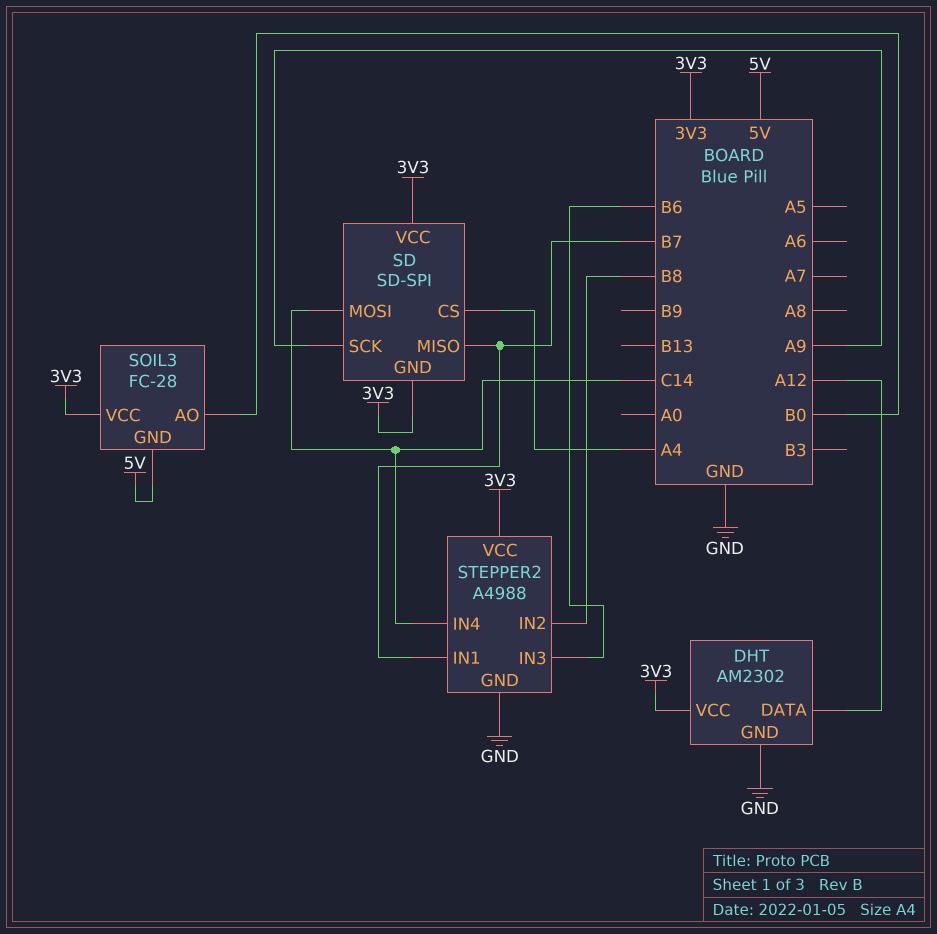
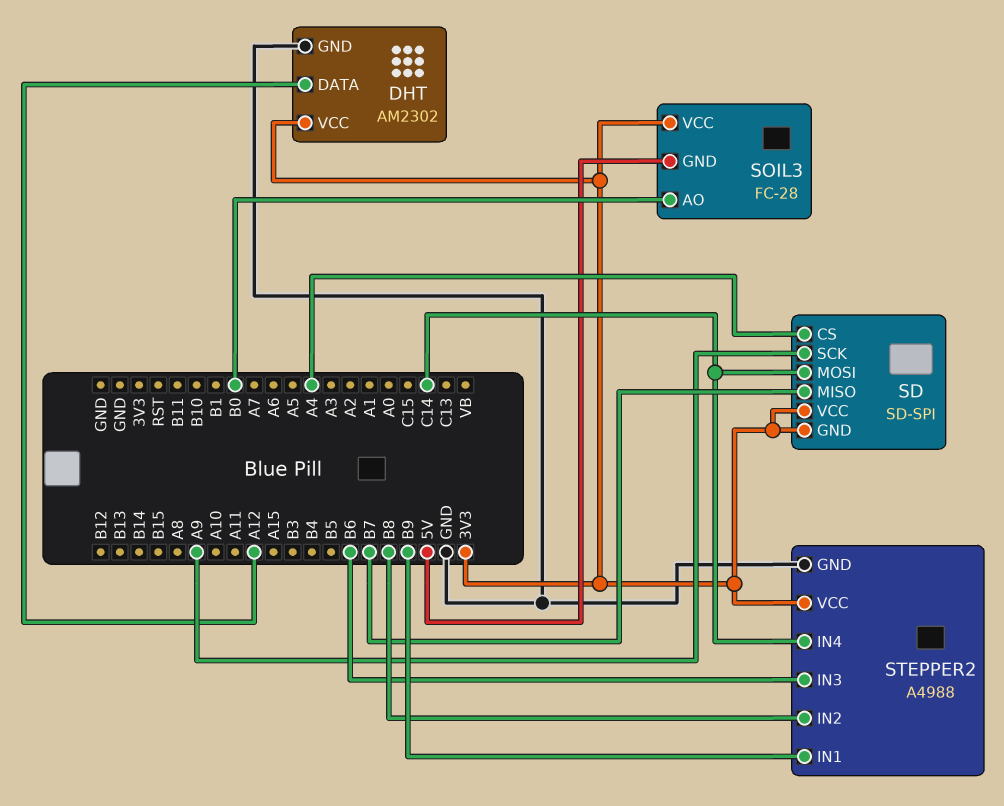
STEPPER2 pin IN1: B7 -> B9

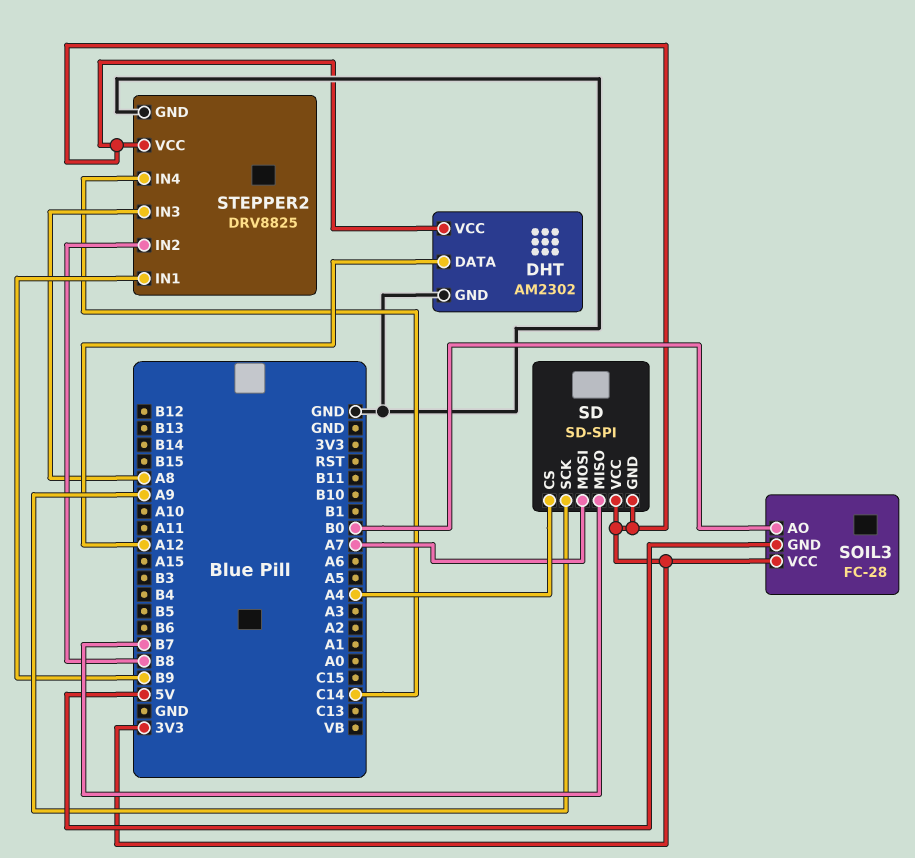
SD pin MOSI: C14 -> A7
STEPPER2: A4988 -> DRV8825
STEPPER2 pin IN3: B6 -> A8

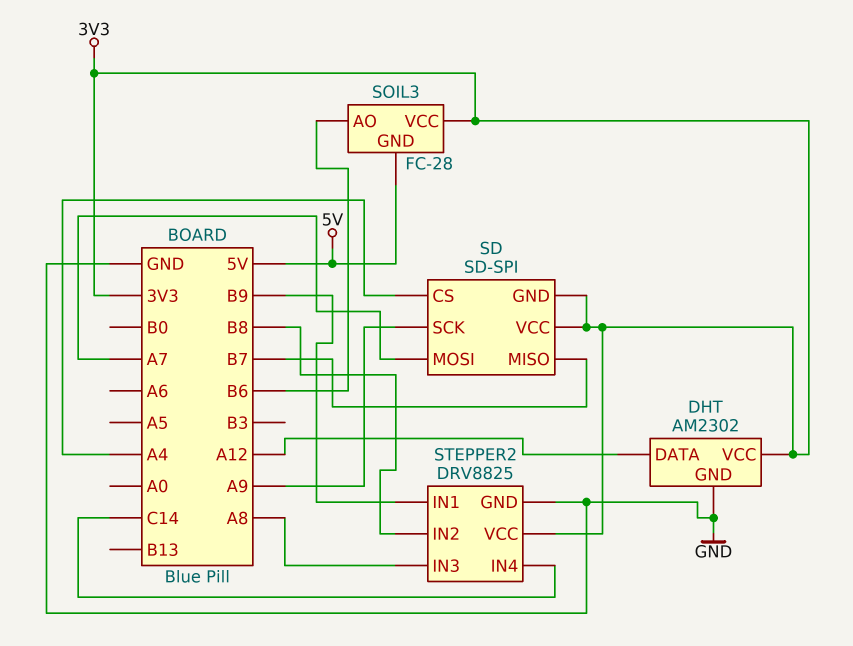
SOIL3 pin AO: B0 -> B6

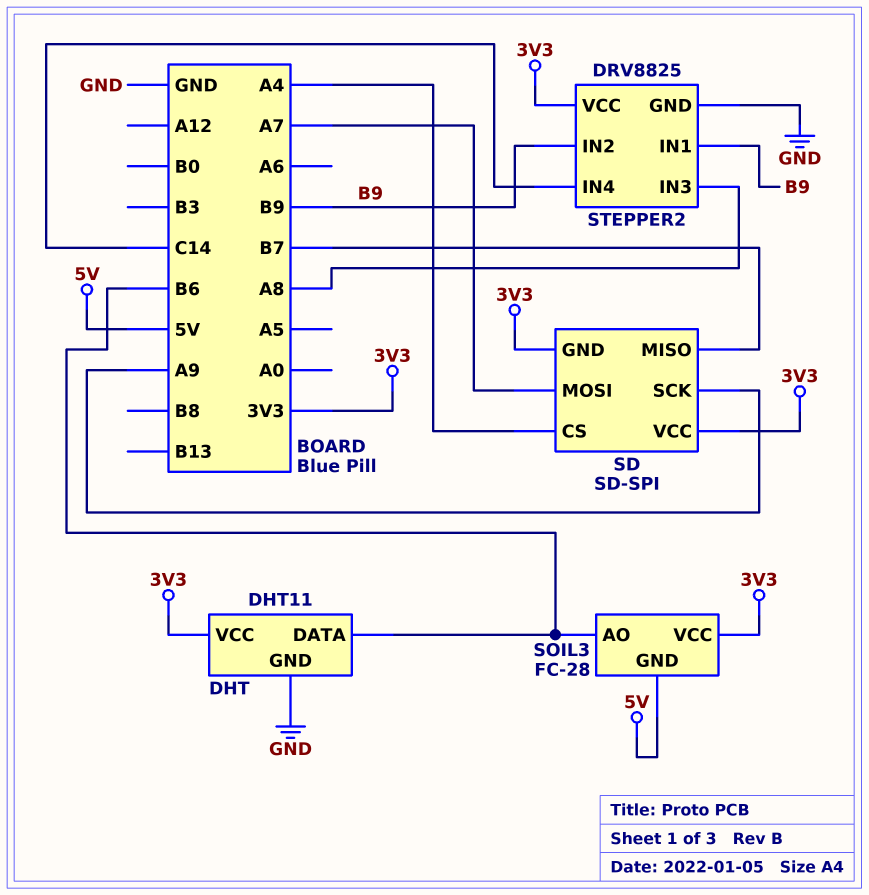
DHT: AM2302 -> DHT11
DHT pin DATA: A12 -> B6
STEPPER2 pin IN2: B8 -> B9

